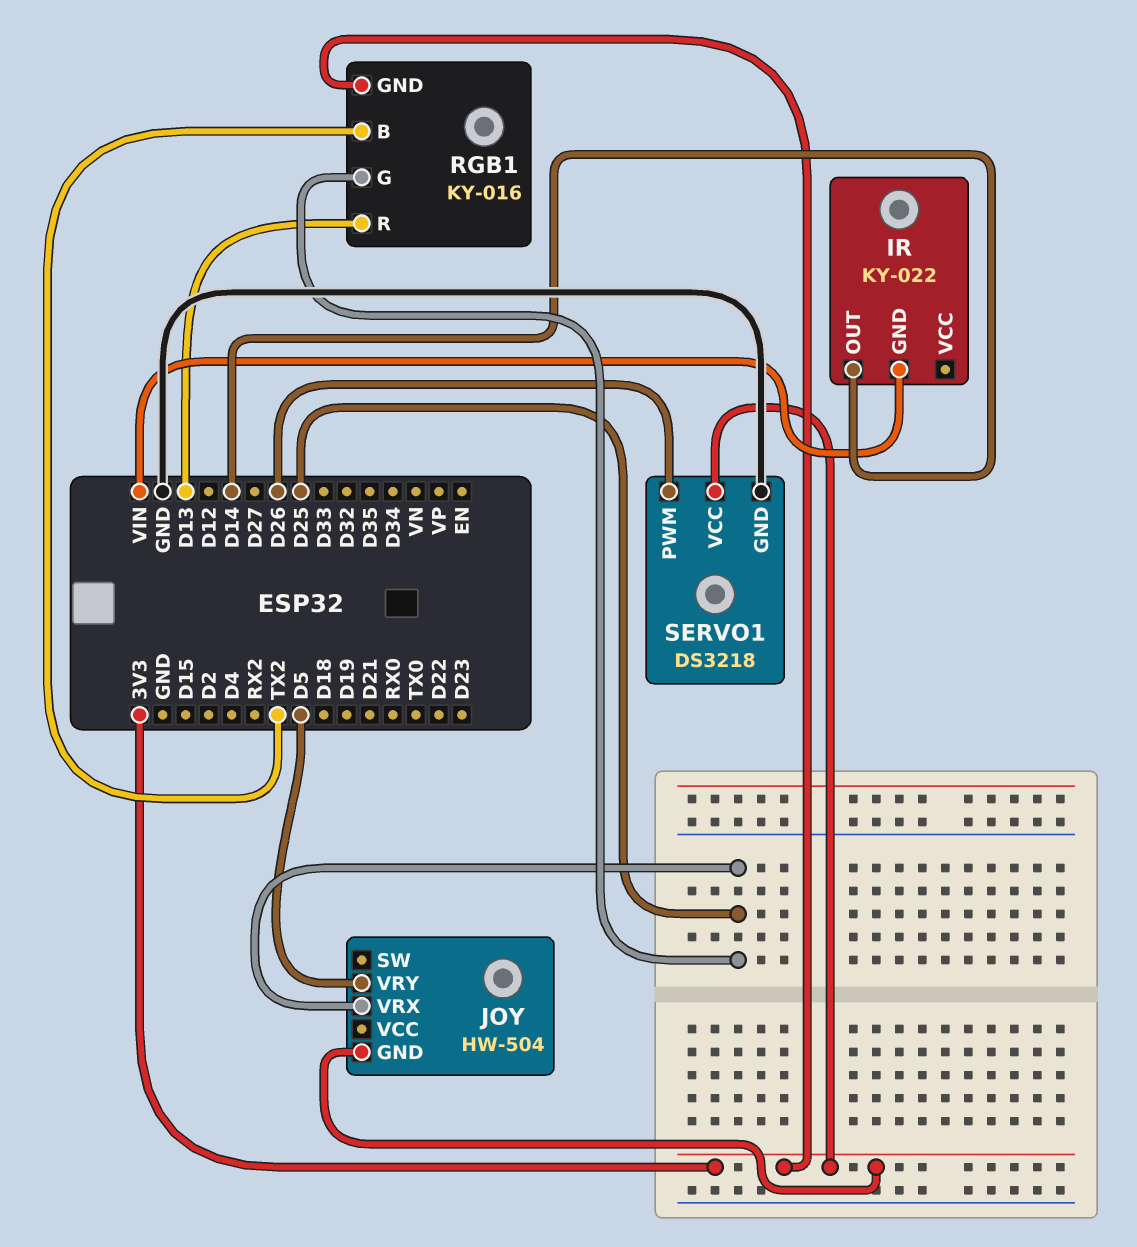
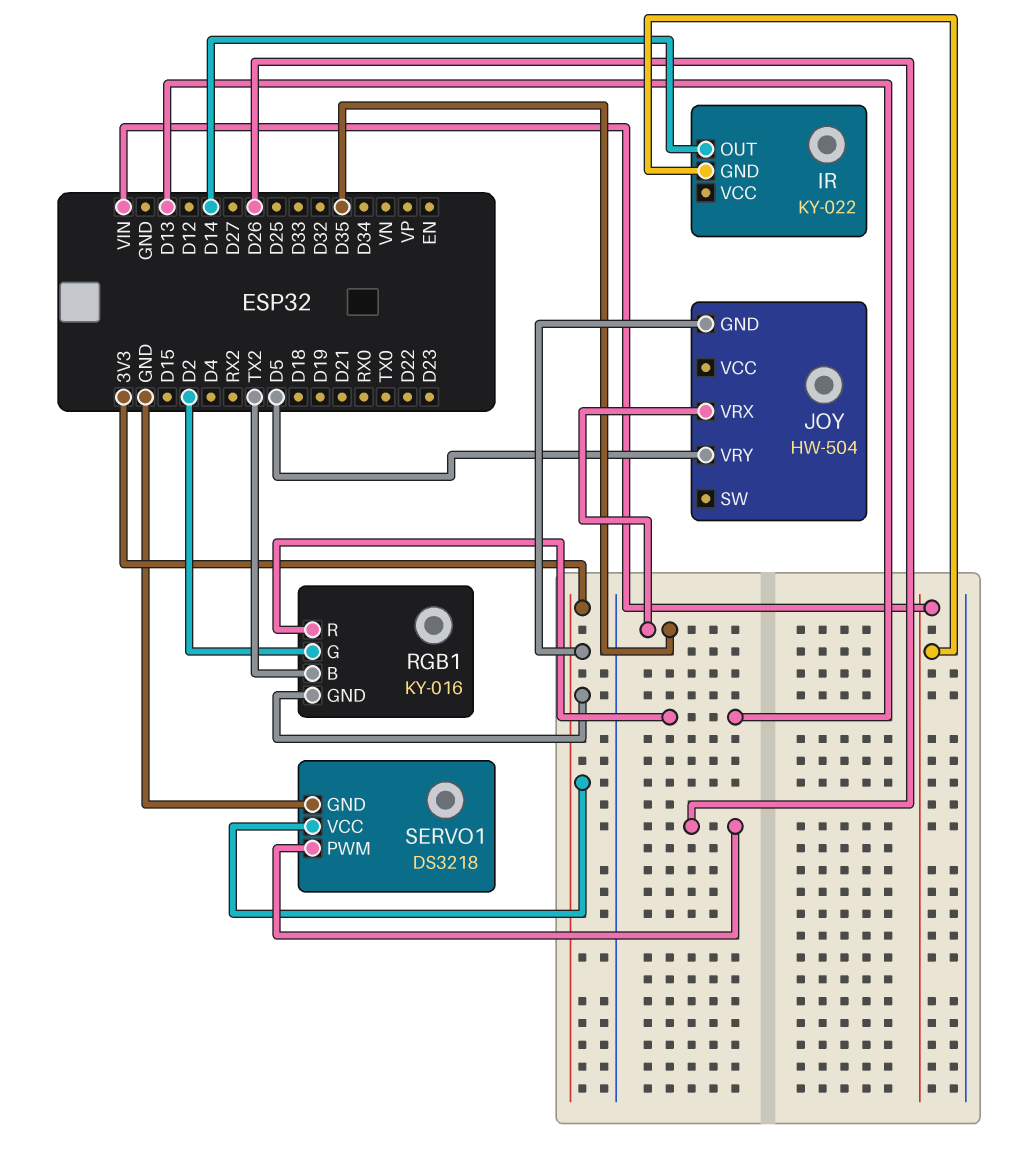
JOY pin VRX: D25 -> D35
RGB1 pin G: D25 -> D2

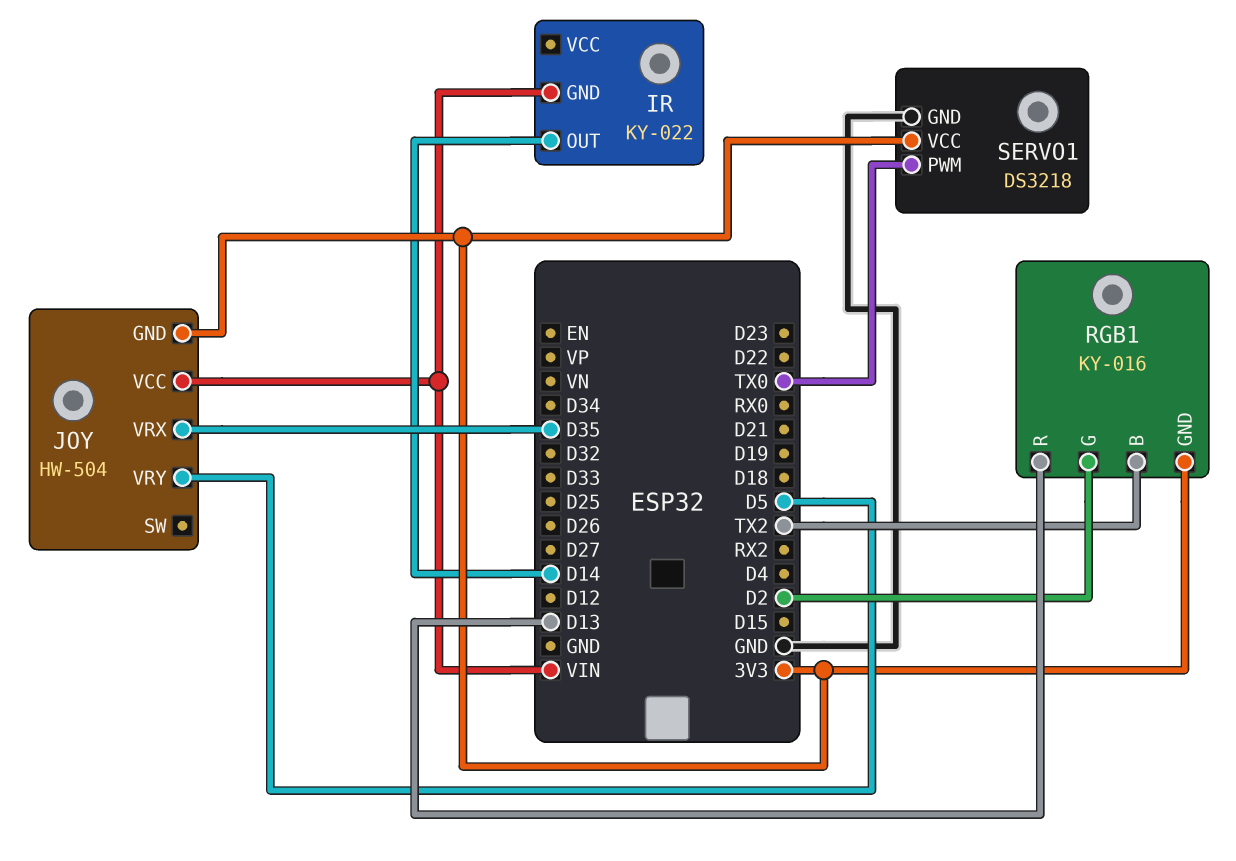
JOY pin VCC: none -> VIN
SERVO1 pin PWM: D26 -> TX0

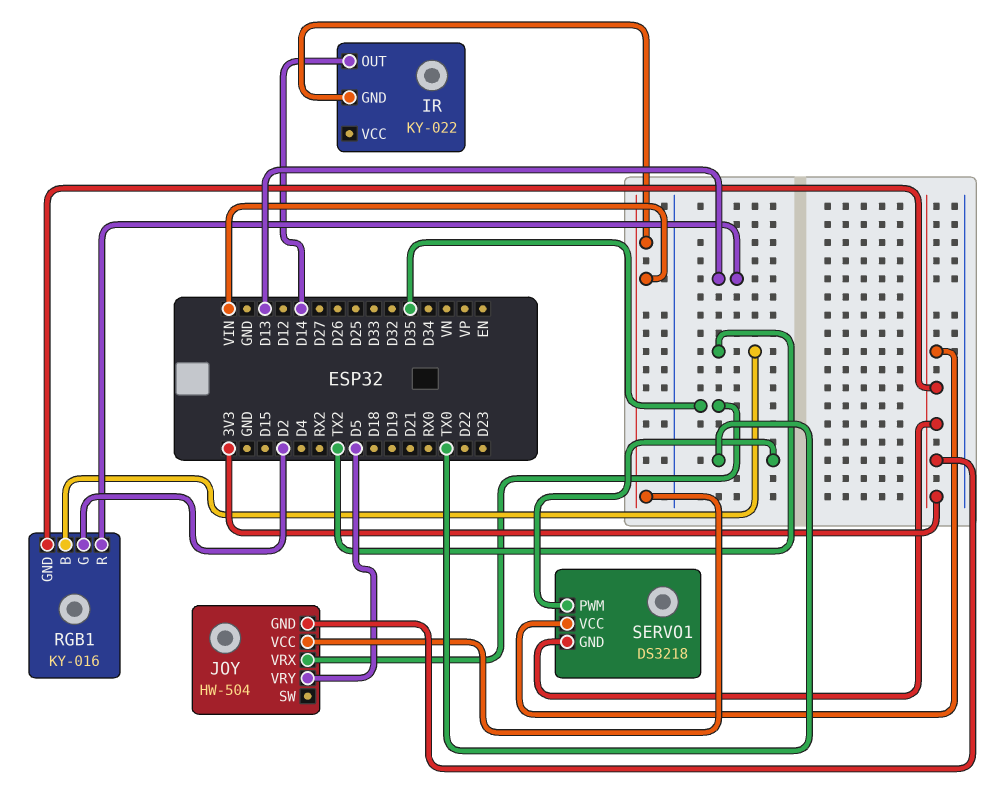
SERVO1 pin GND: GND -> 3V3

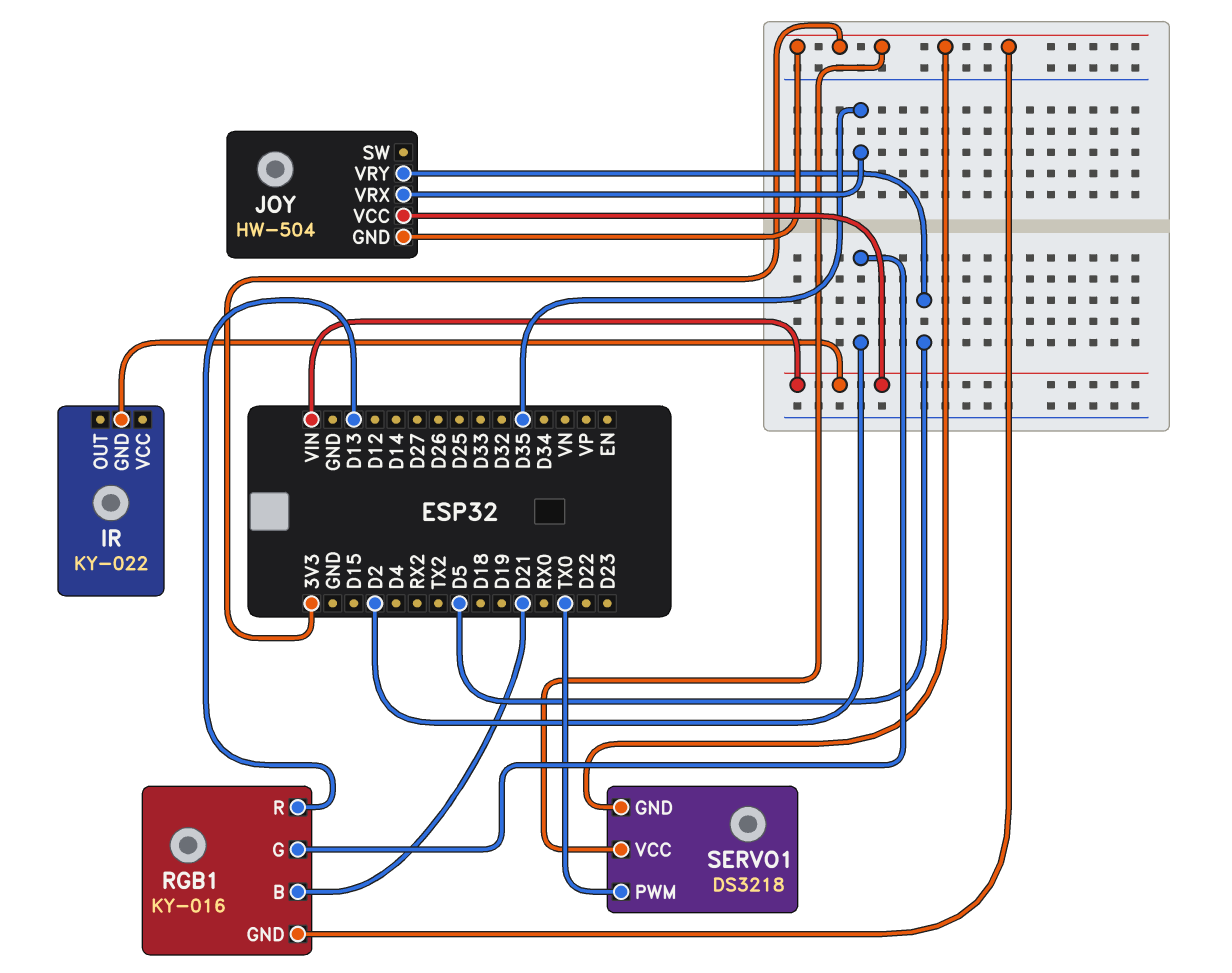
IR pin OUT: D14 -> none
RGB1 pin B: TX2 -> D21

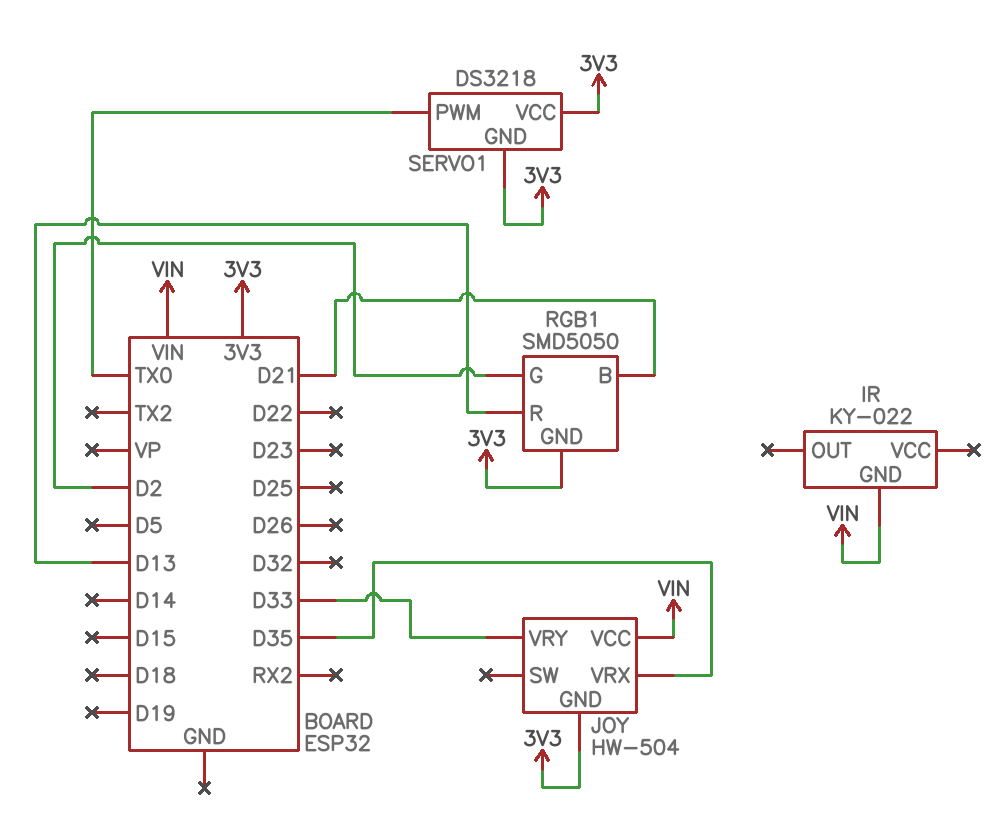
JOY pin VRY: D5 -> D33
RGB1: KY-016 -> SMD5050

